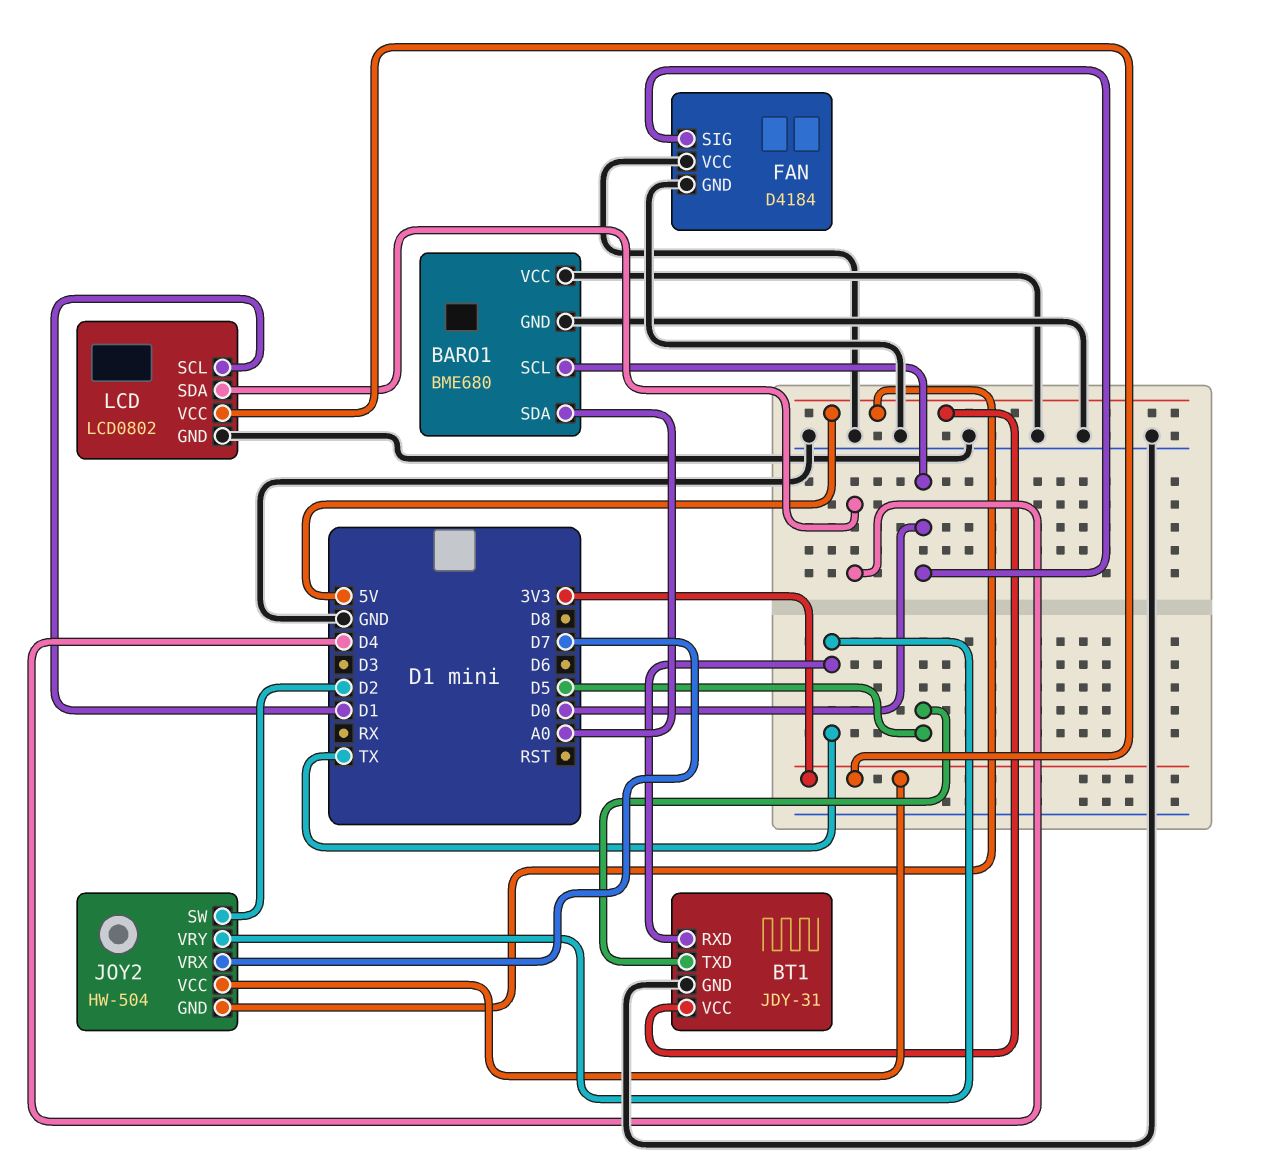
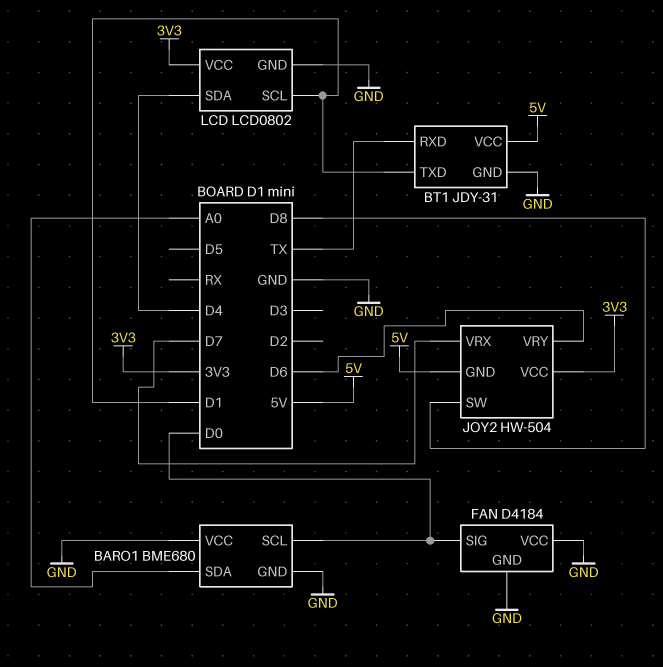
BT1 pin TXD: D5 -> D1
JOY2 pin SW: D2 -> D8
JOY2 pin VRY: TX -> D6

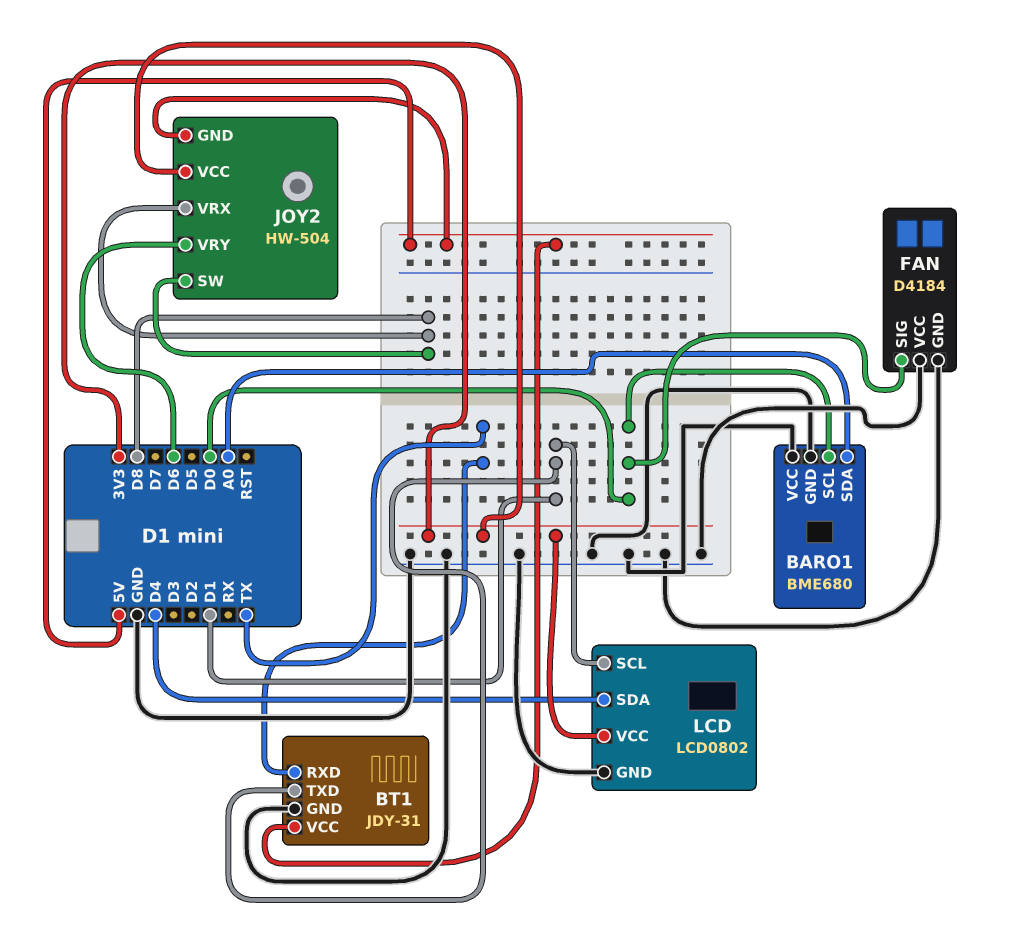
JOY2 pin VRX: D7 -> D8

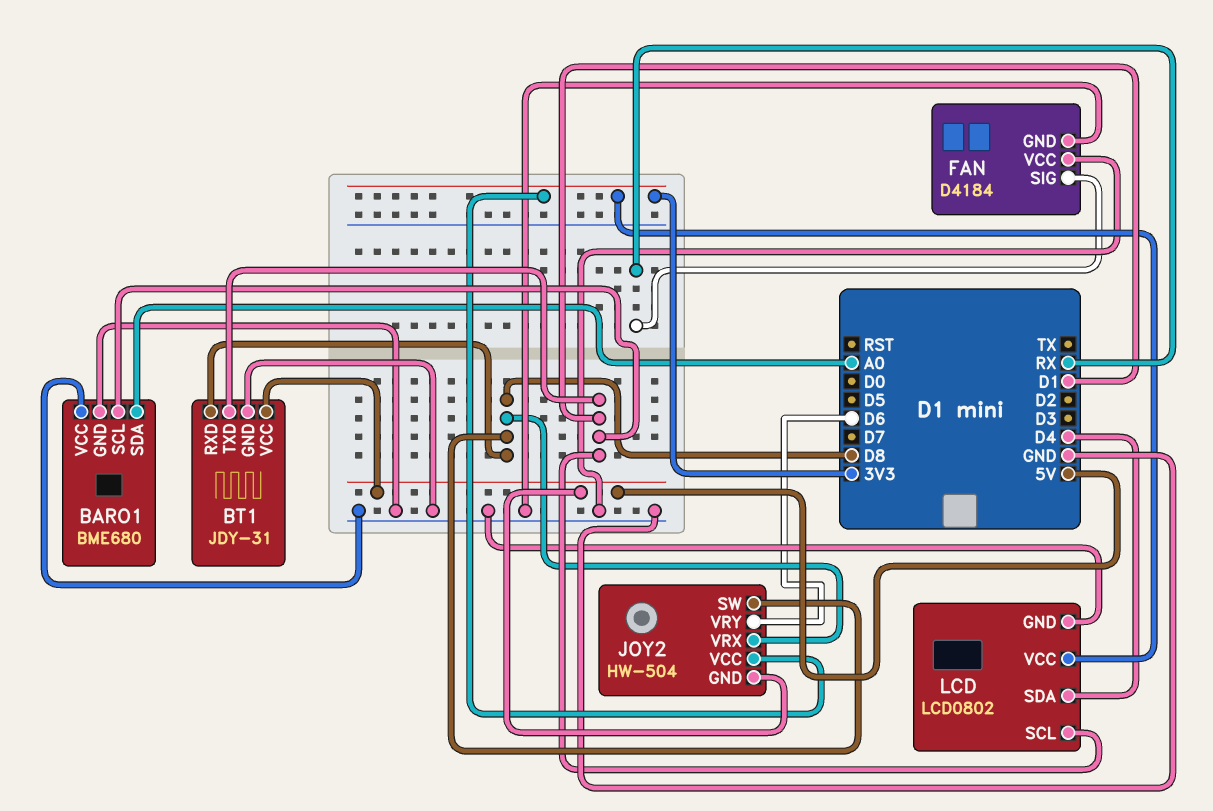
BARO1 pin SCL: D0 -> D1
BT1 pin RXD: TX -> D8
FAN pin SIG: D0 -> RX

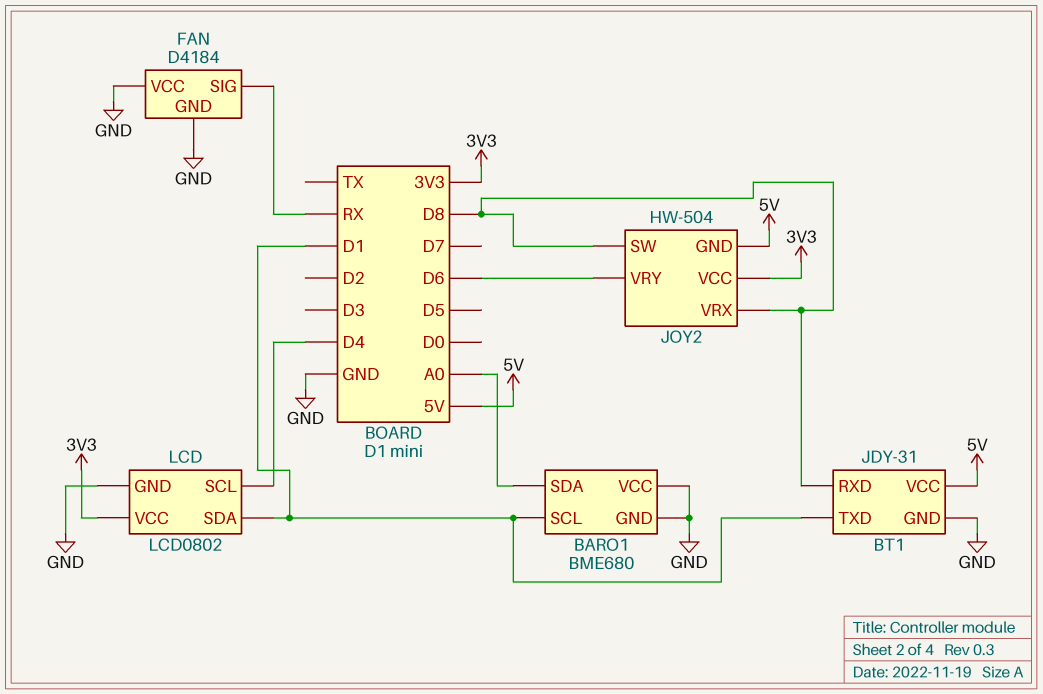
LCD pin SCL: D1 -> D4
LCD pin SDA: D4 -> D1

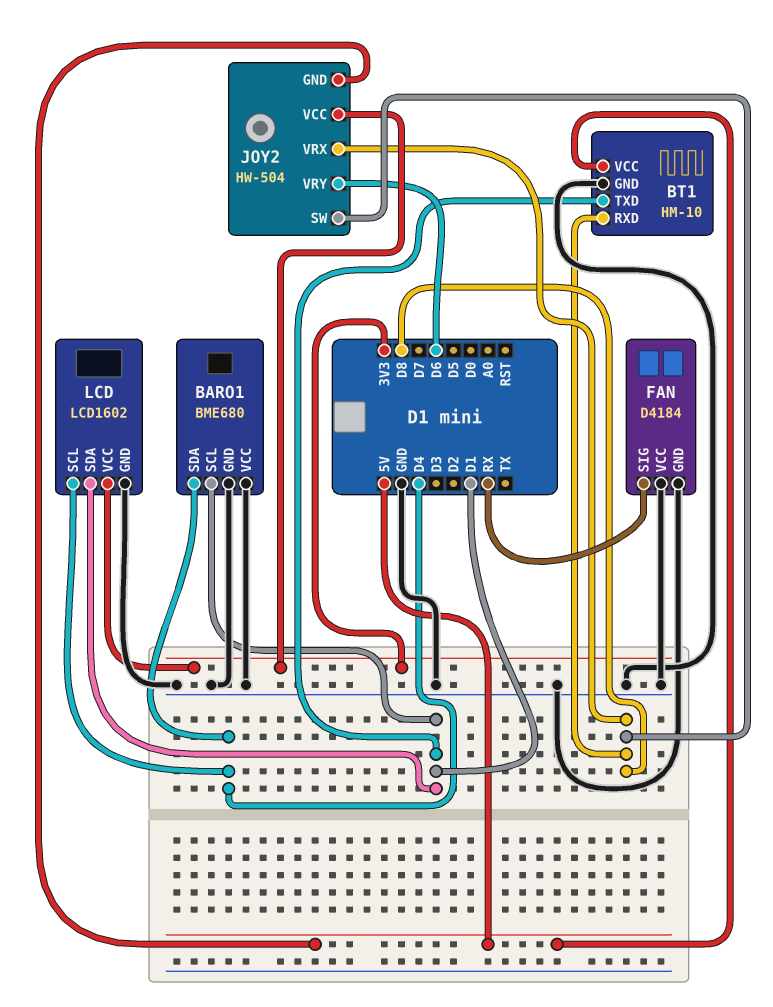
BARO1 pin SDA: A0 -> D4
BT1: JDY-31 -> HM-10
LCD: LCD0802 -> LCD1602

